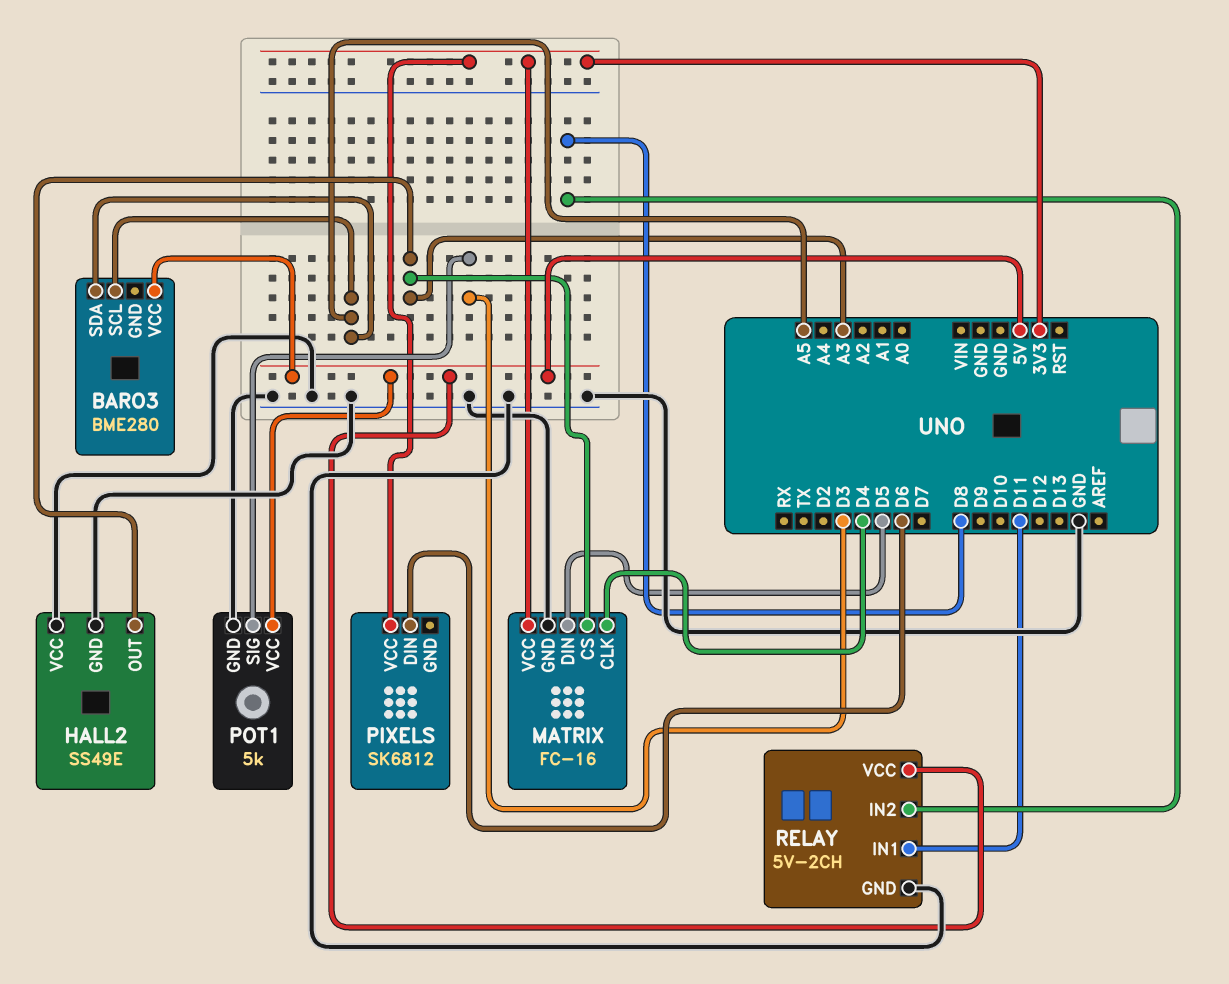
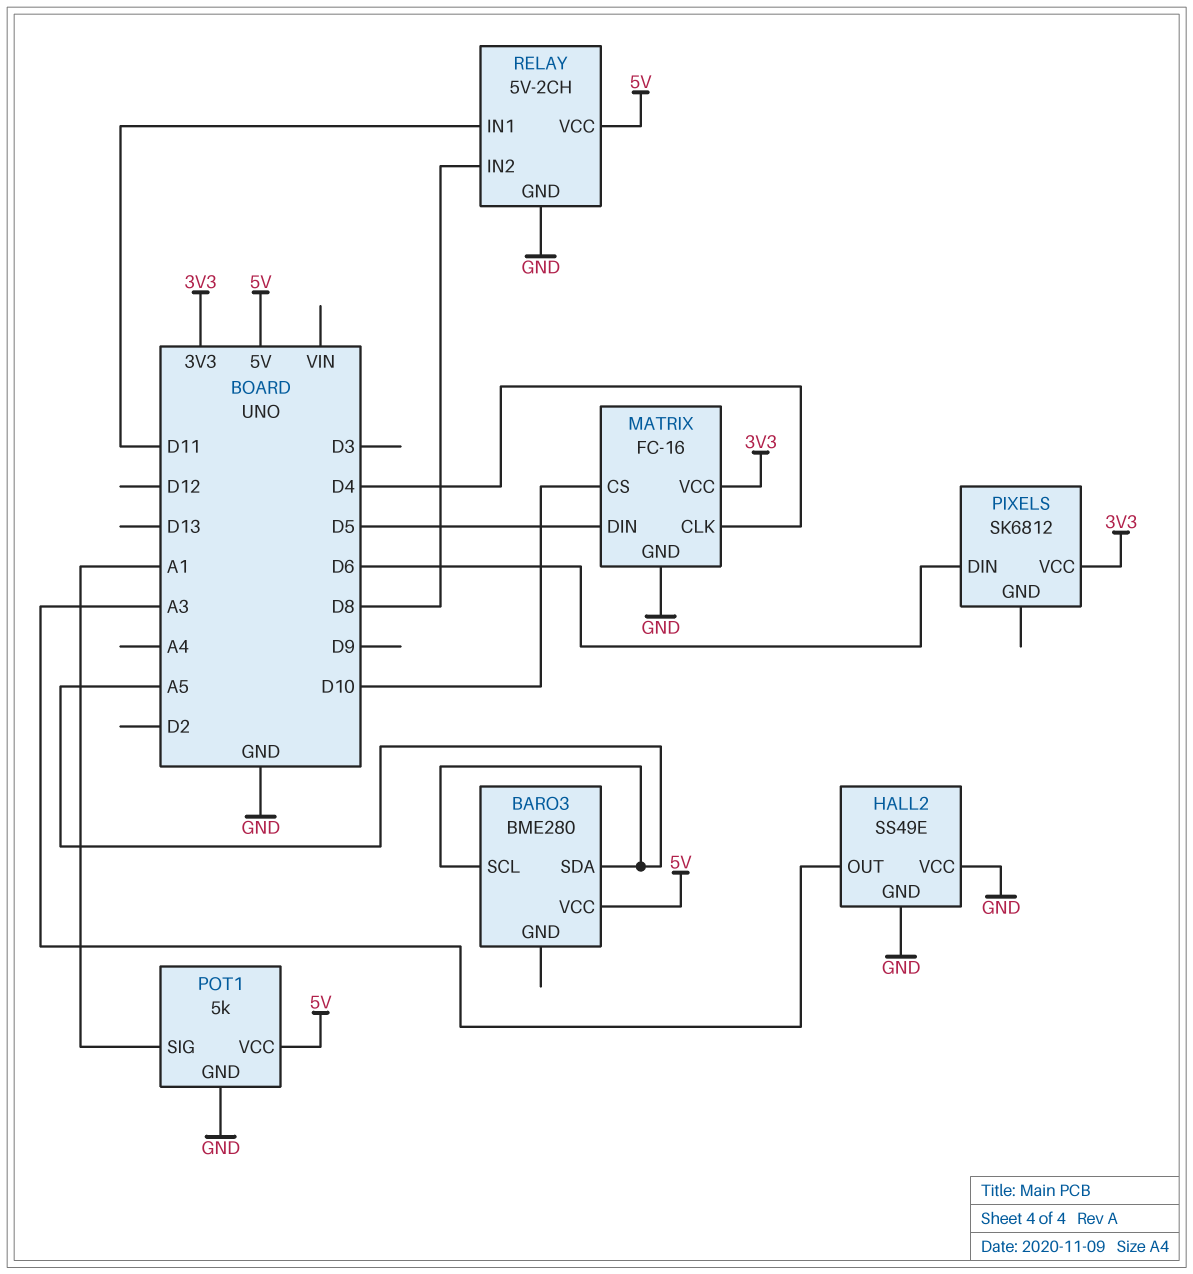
MATRIX pin CS: A3 -> D10
POT1 pin SIG: D3 -> A1

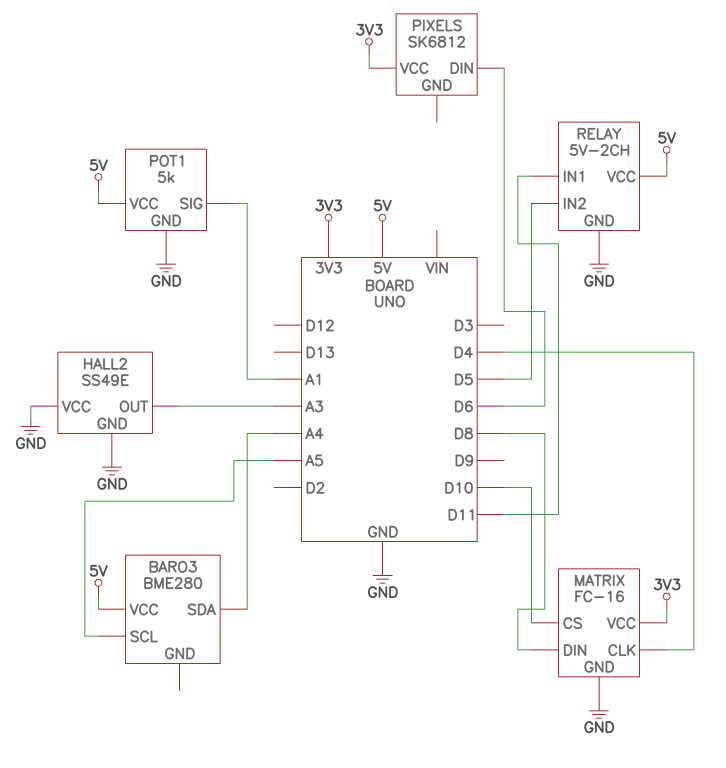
BARO3 pin SDA: A5 -> A4
MATRIX pin DIN: D5 -> D8
RELAY pin IN2: D8 -> D5

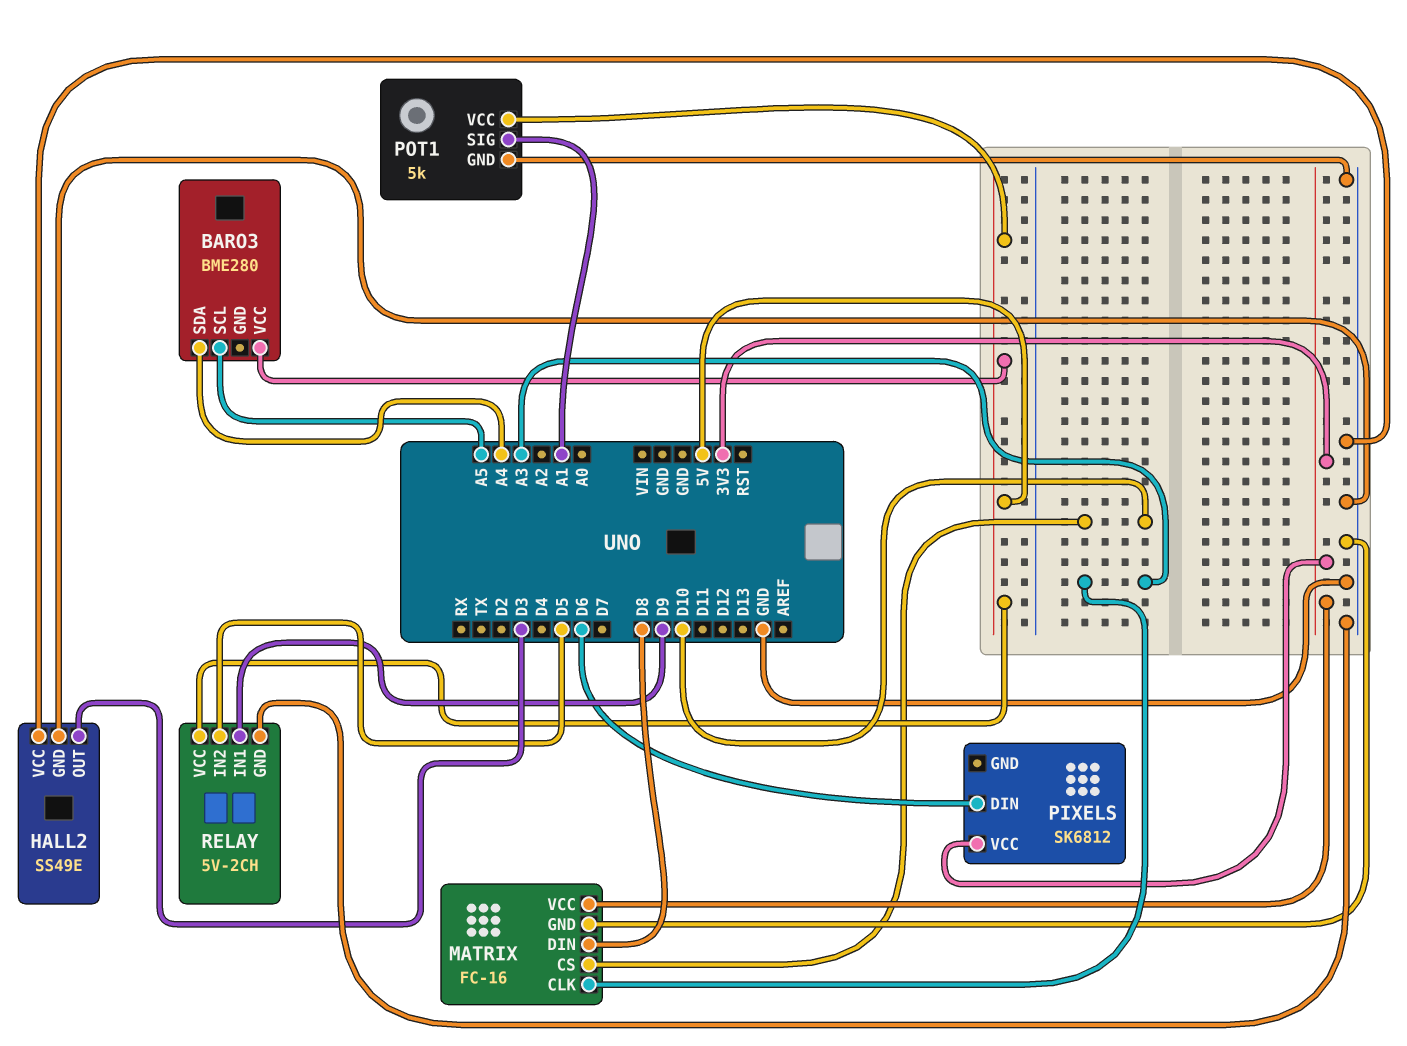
HALL2 pin OUT: A3 -> D3
MATRIX pin CLK: D4 -> A3
RELAY pin IN1: D11 -> D9

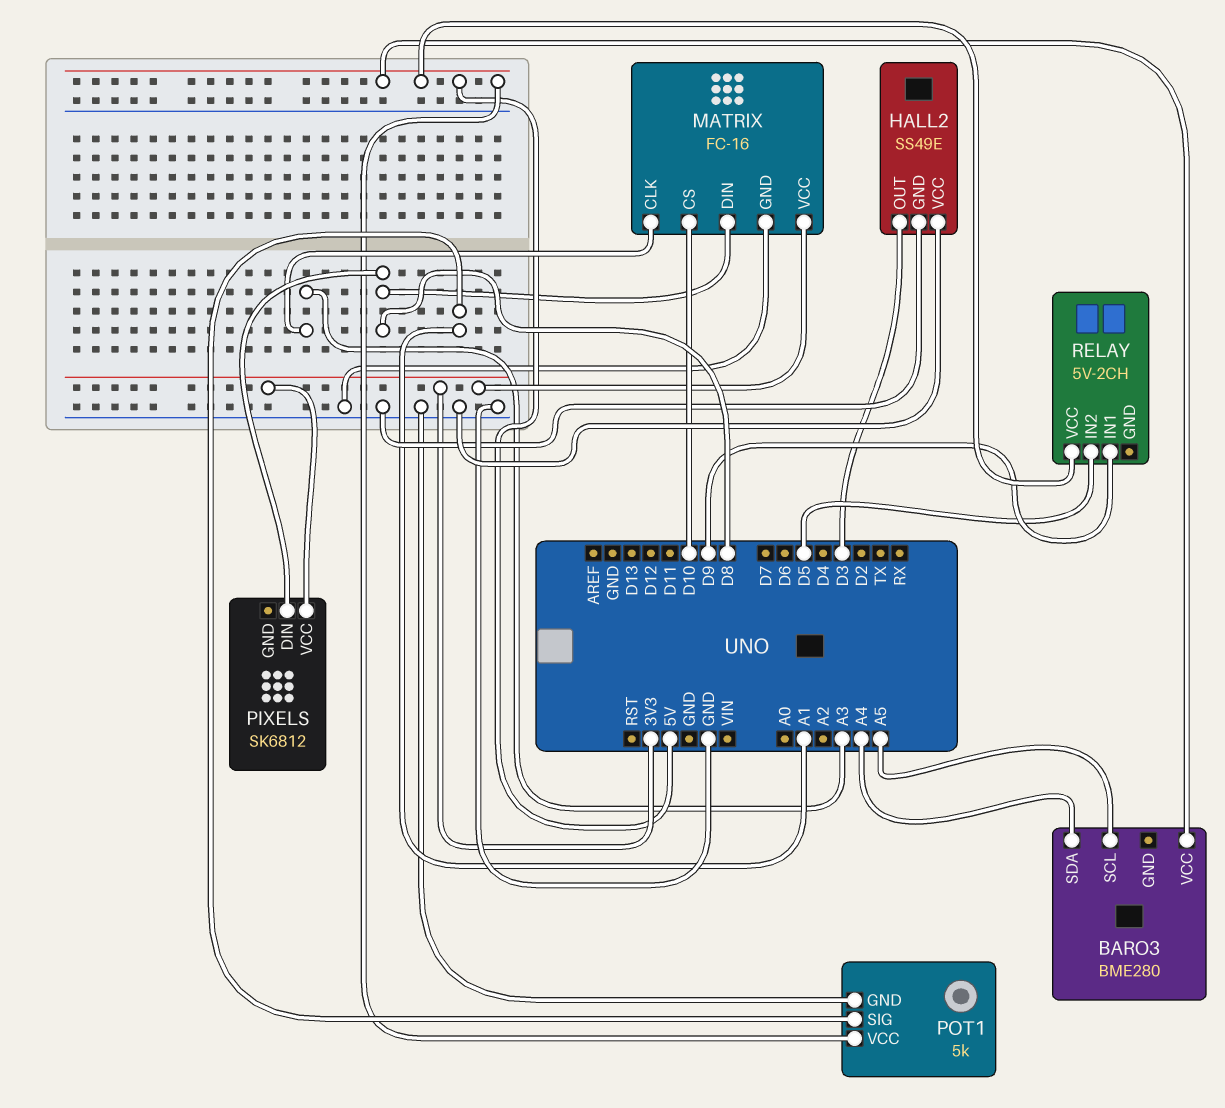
PIXELS pin DIN: D6 -> D8
RELAY pin GND: GND -> none

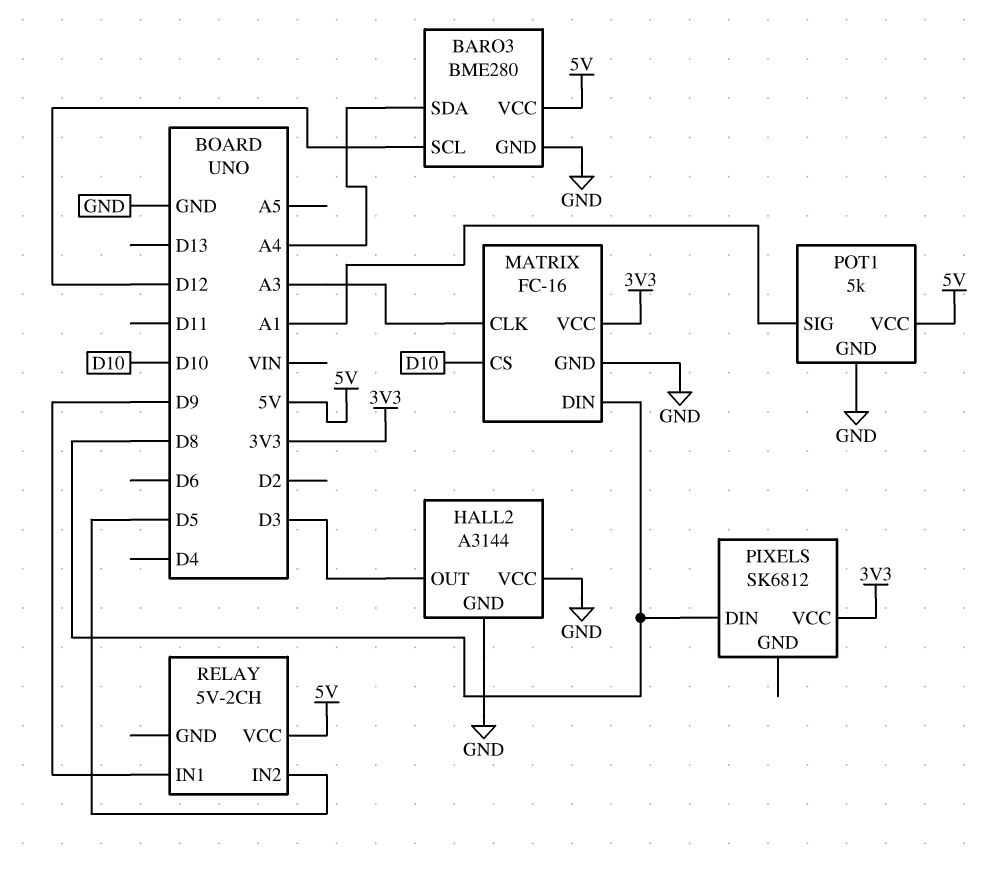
BARO3 pin GND: none -> GND
BARO3 pin SCL: A5 -> D12
HALL2: SS49E -> A3144

